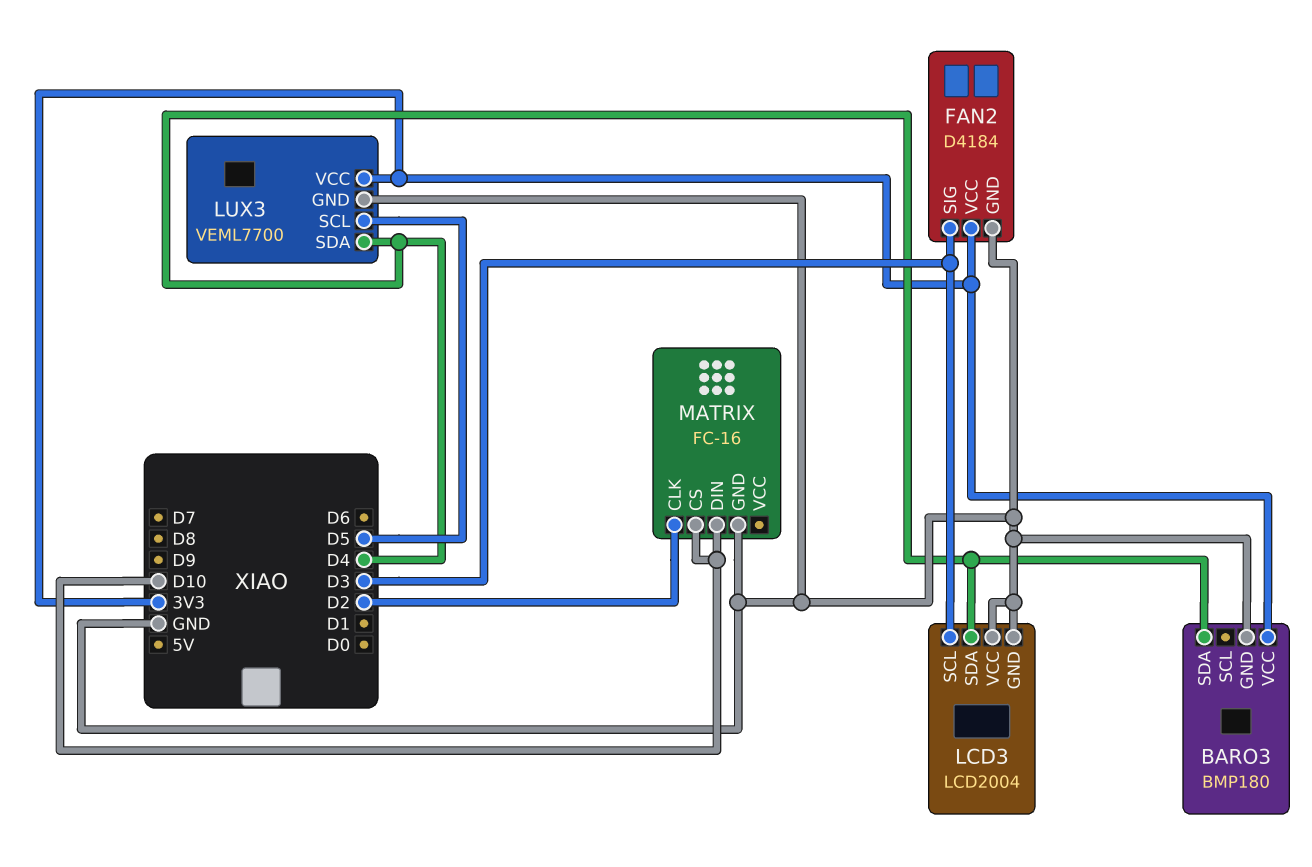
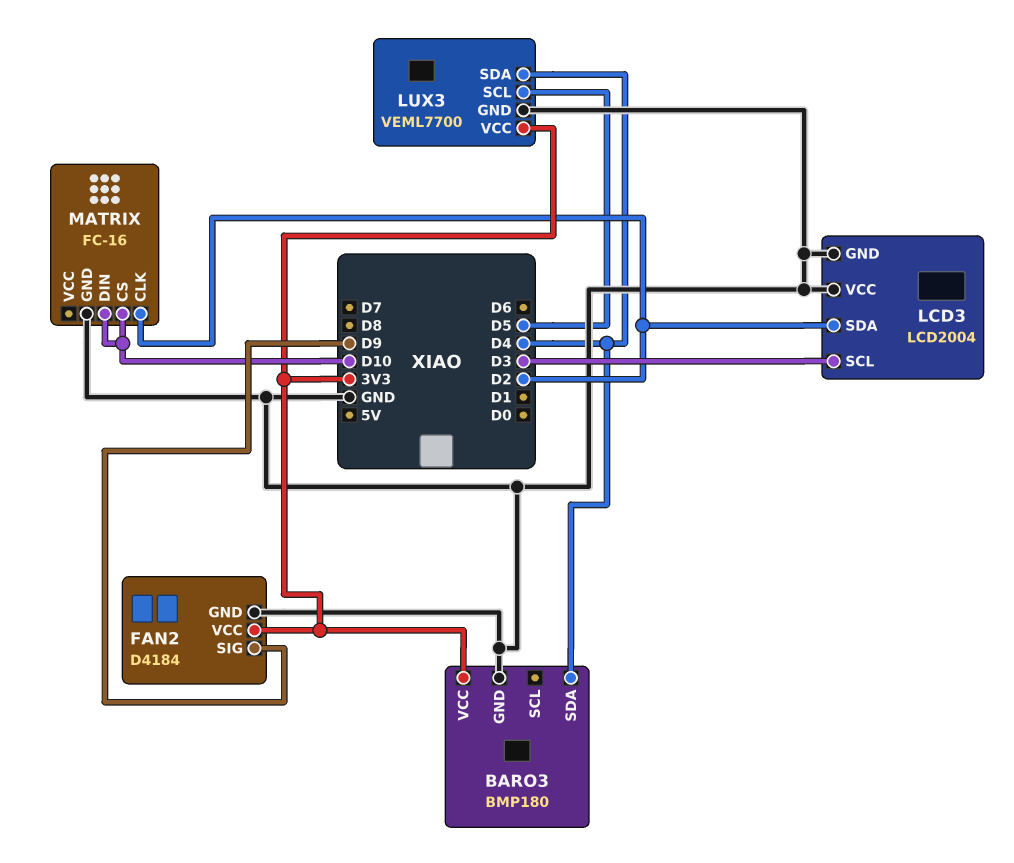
FAN2 pin SIG: D3 -> D9
LCD3 pin SDA: D4 -> D2

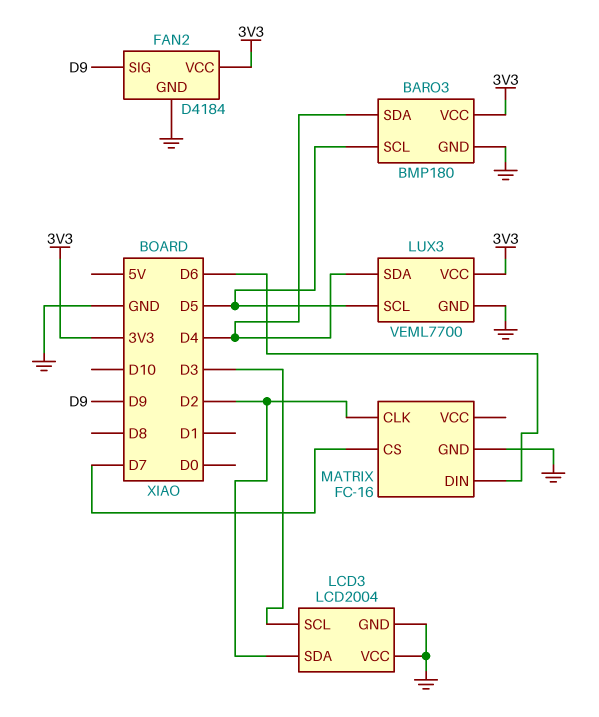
BARO3 pin SCL: none -> D5
MATRIX pin CS: D10 -> D7
MATRIX pin DIN: D10 -> D6

